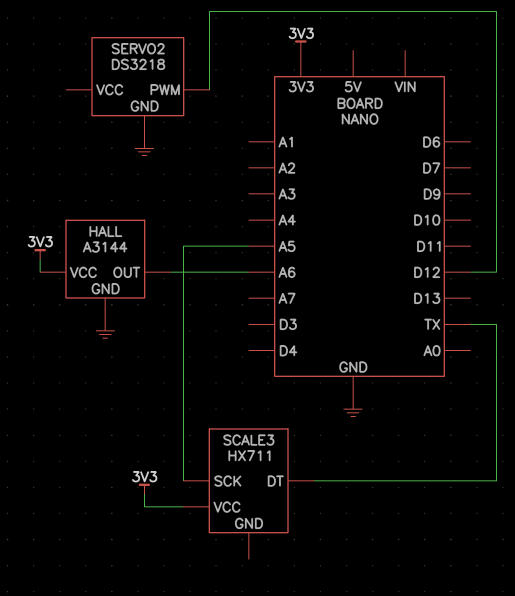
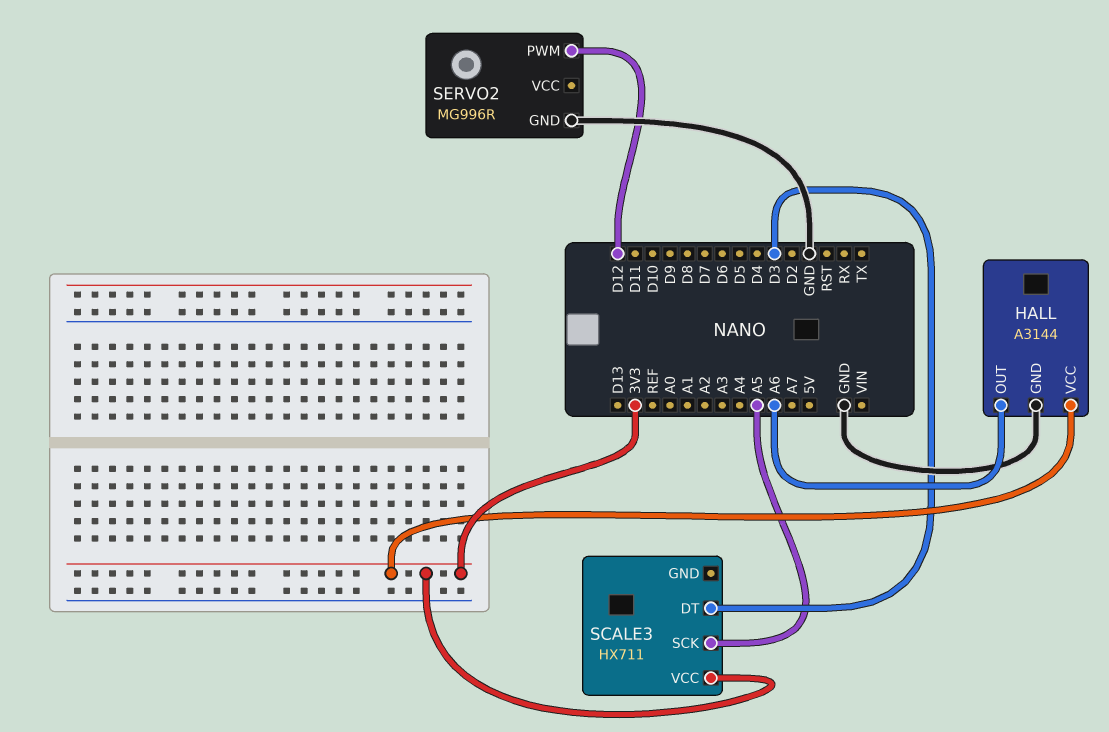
SCALE3 pin DT: TX -> D3
SERVO2: DS3218 -> MG996R

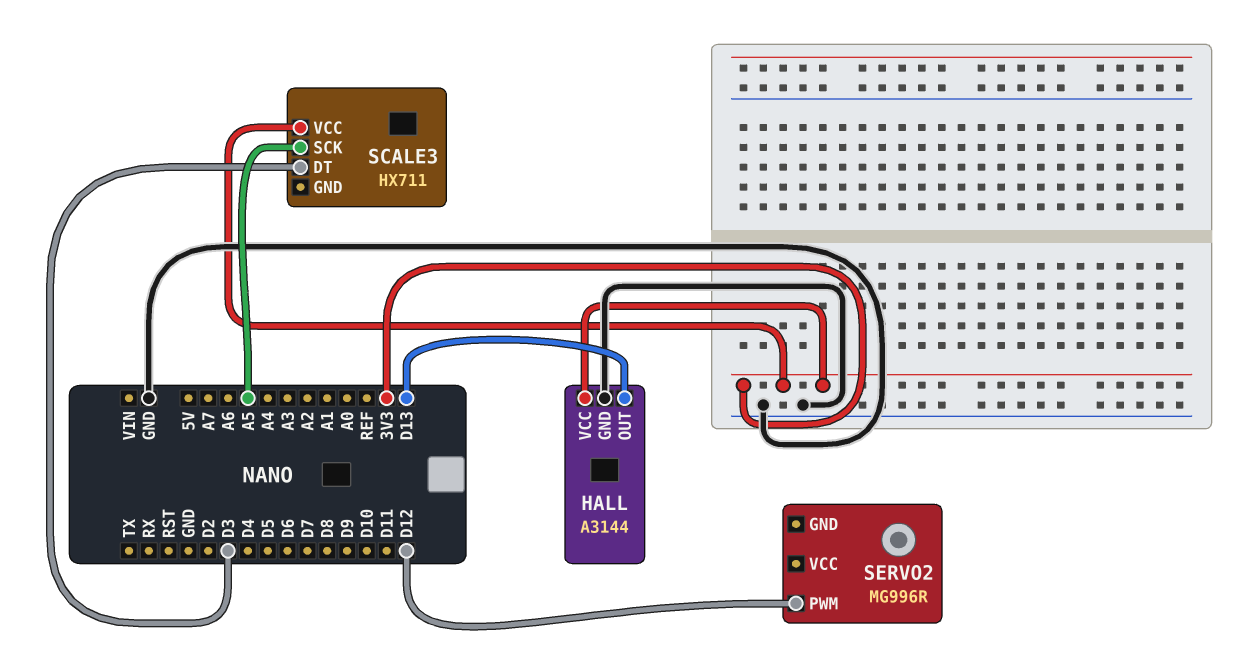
HALL pin OUT: A6 -> D13
SERVO2 pin GND: GND -> none

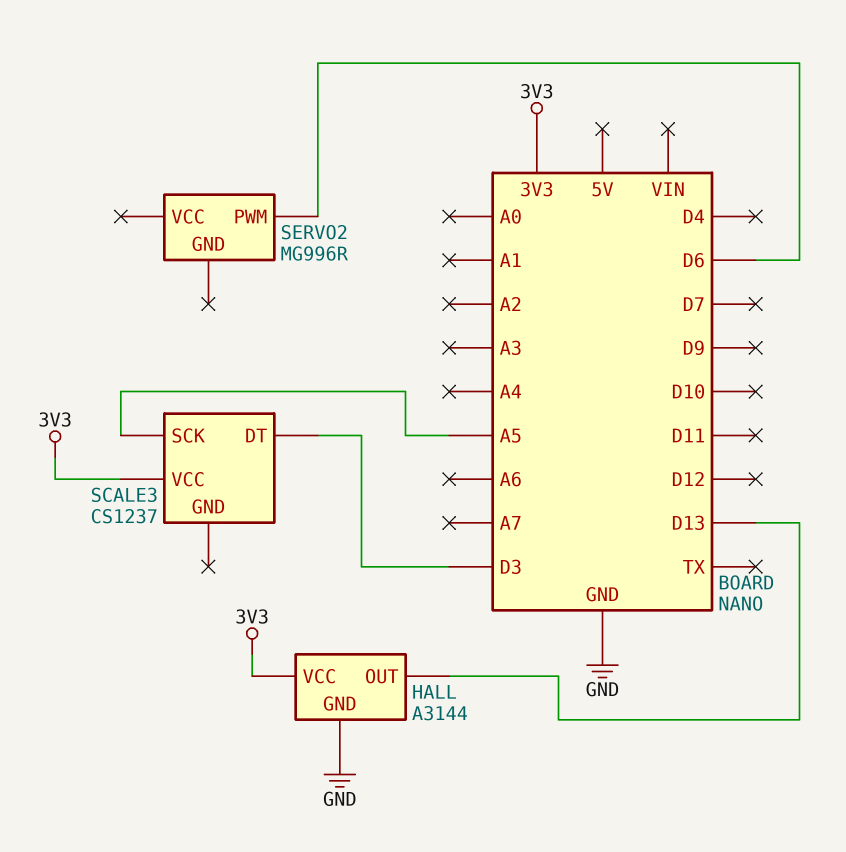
SCALE3: HX711 -> CS1237
SERVO2 pin PWM: D12 -> D6

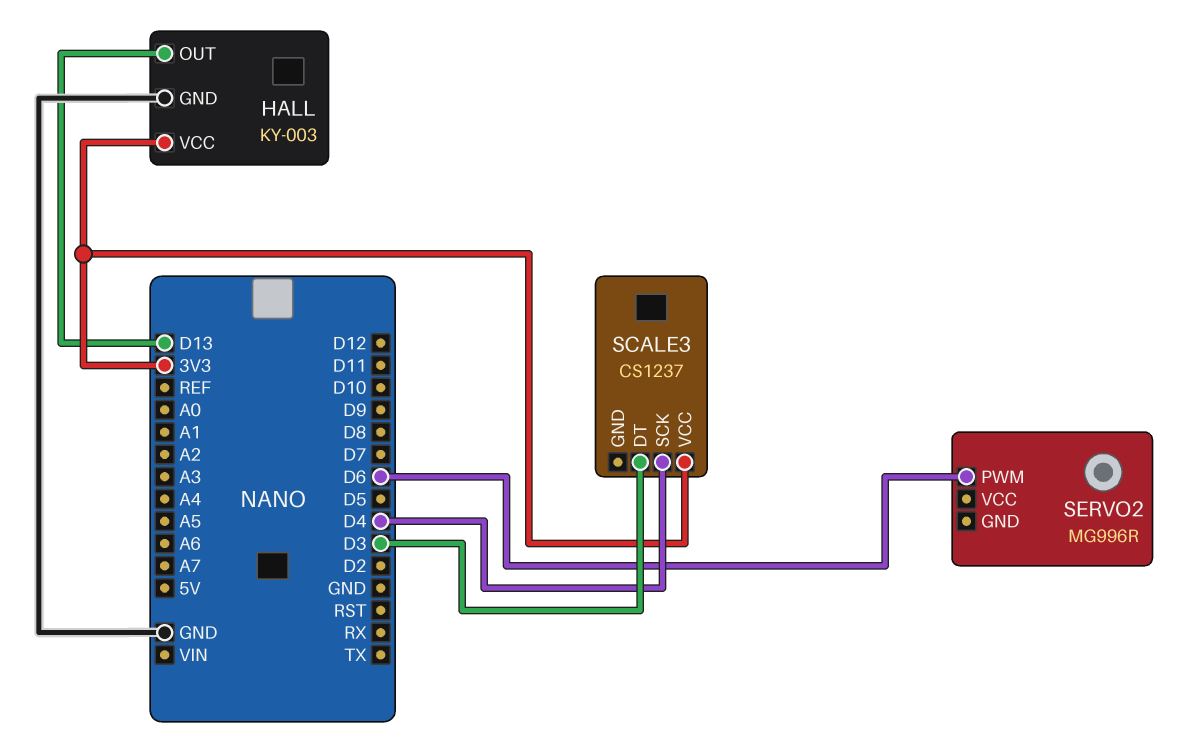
HALL: A3144 -> KY-003
SCALE3 pin SCK: A5 -> D4

